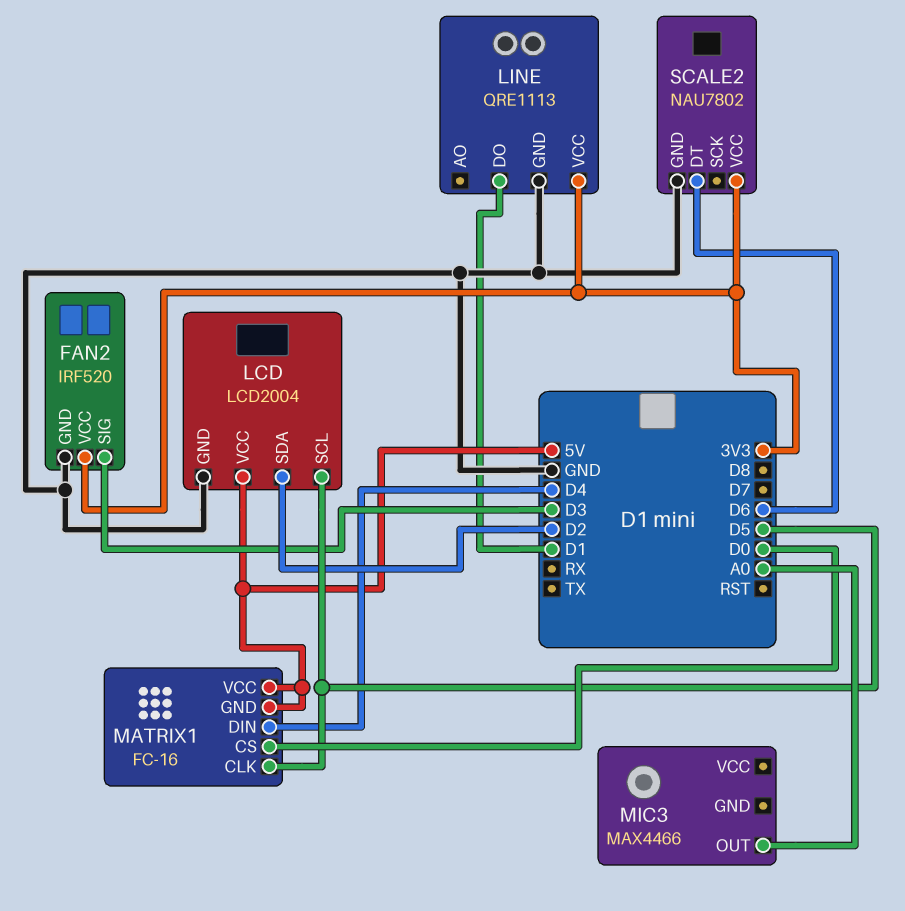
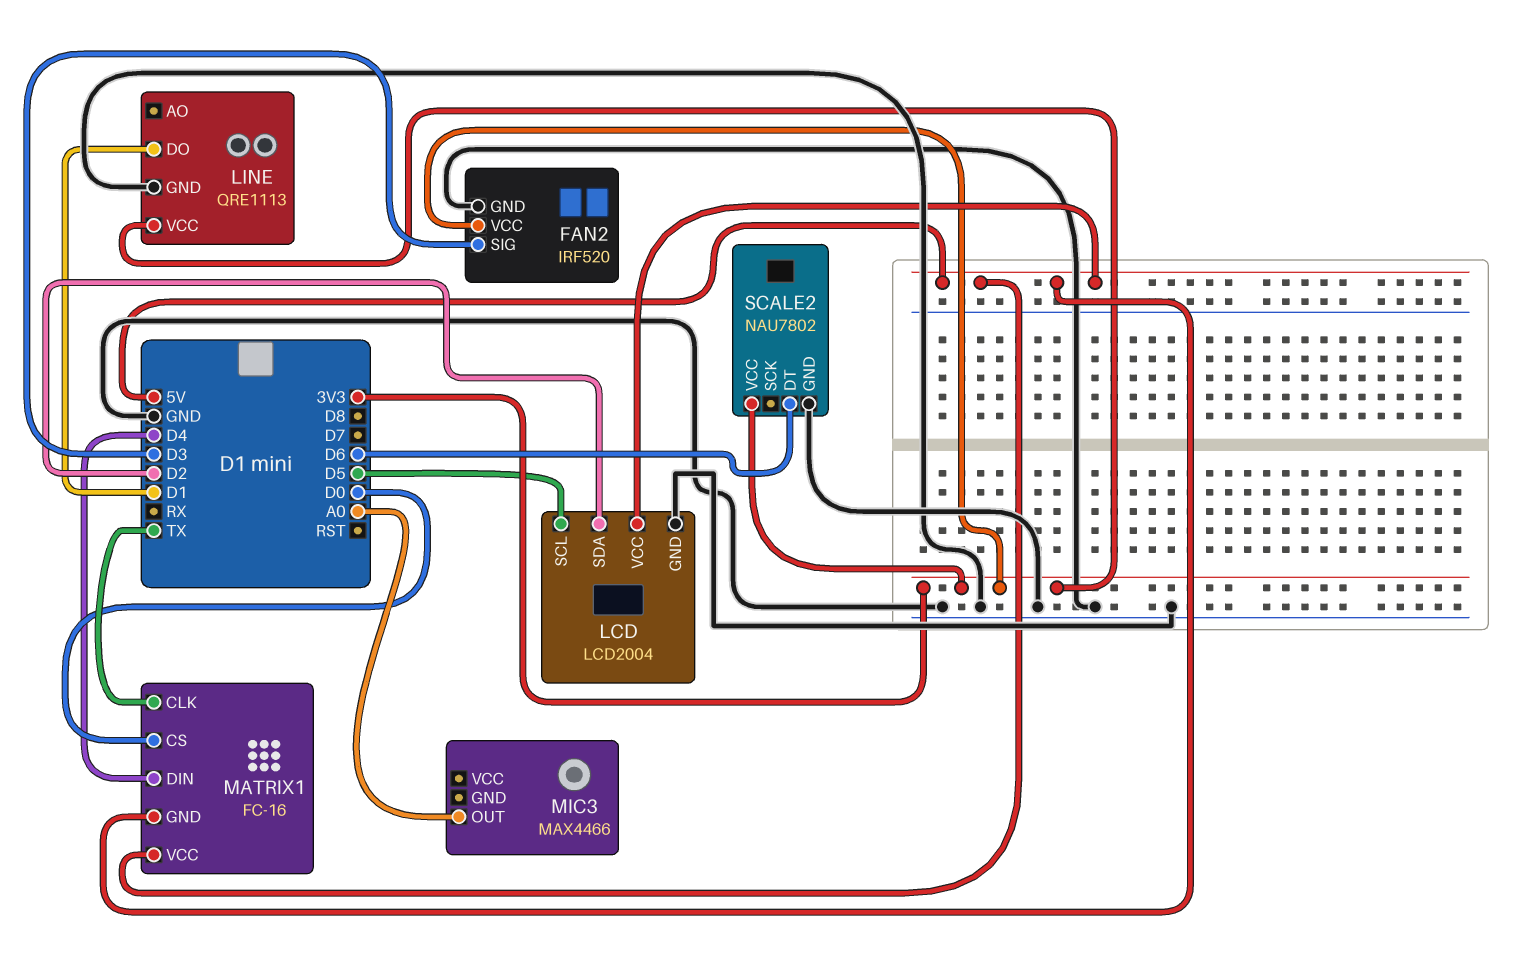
MATRIX1 pin CLK: D5 -> TX

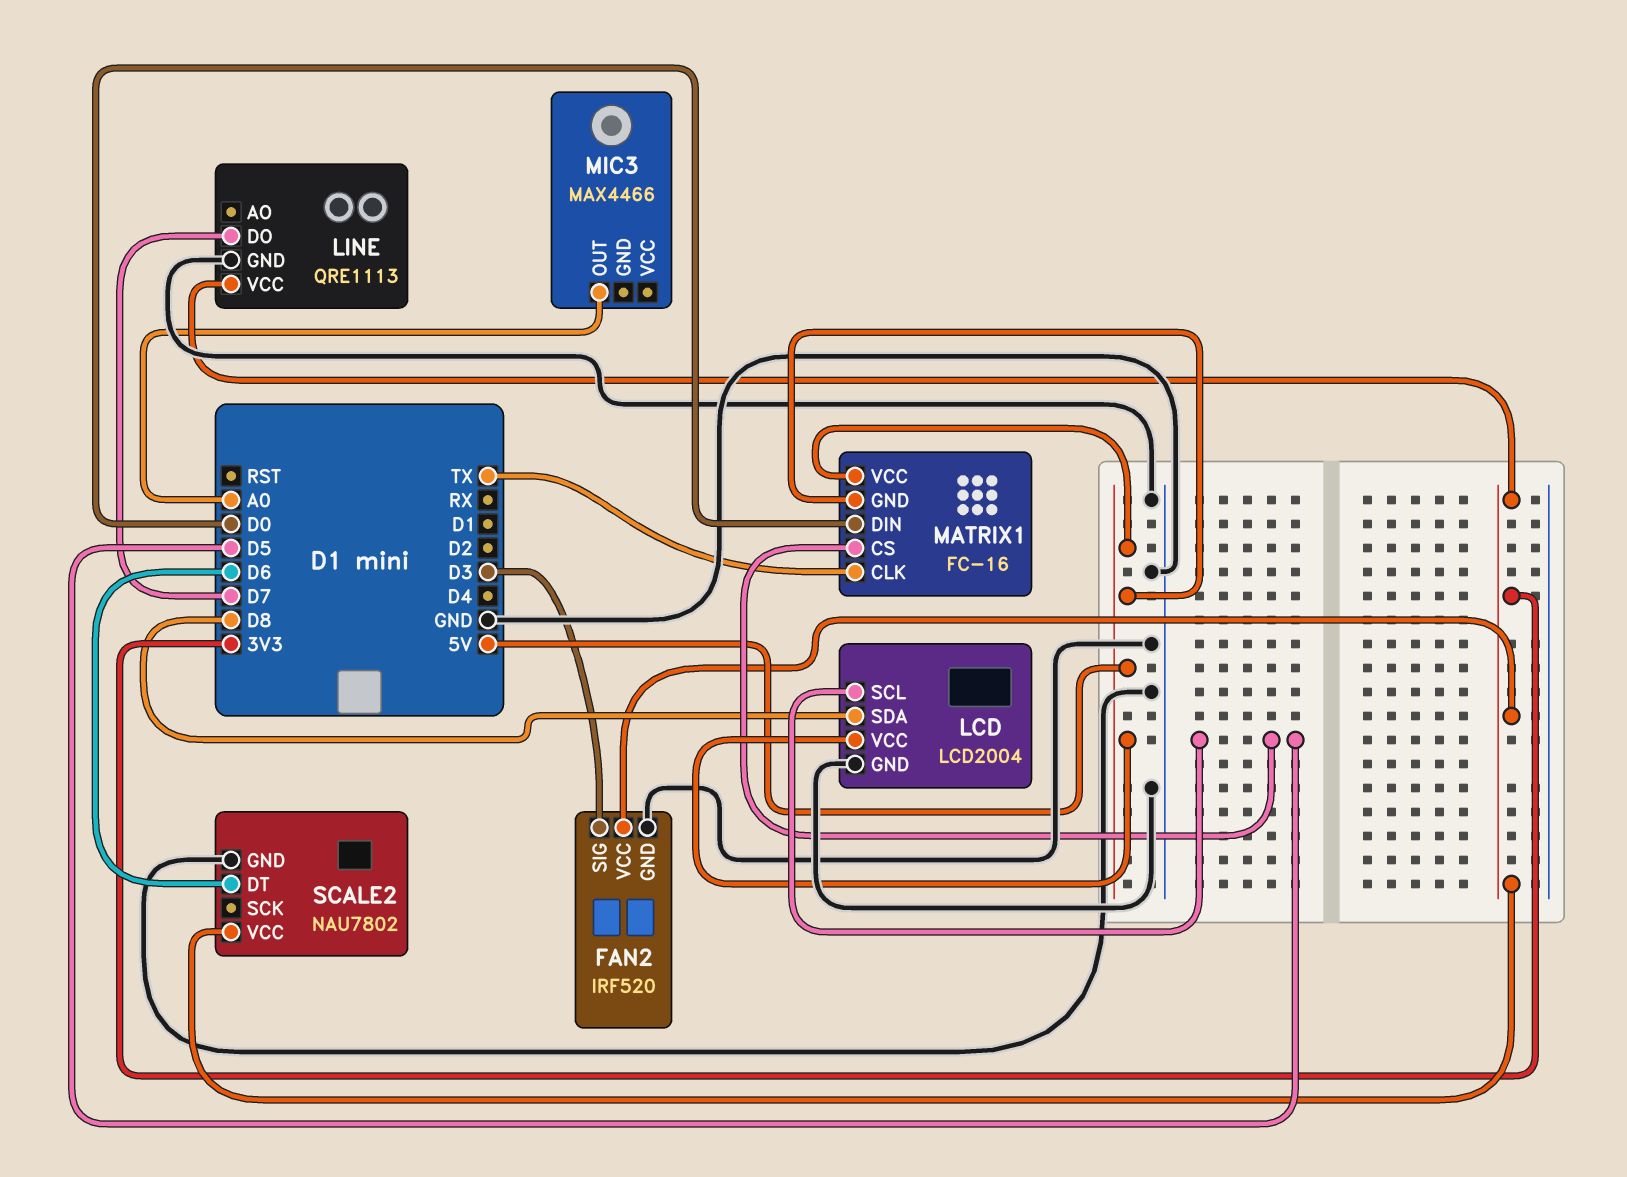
LCD pin SDA: D2 -> D8
LINE pin DO: D1 -> D7
MATRIX1 pin CS: D0 -> D5
MATRIX1 pin DIN: D4 -> D0

